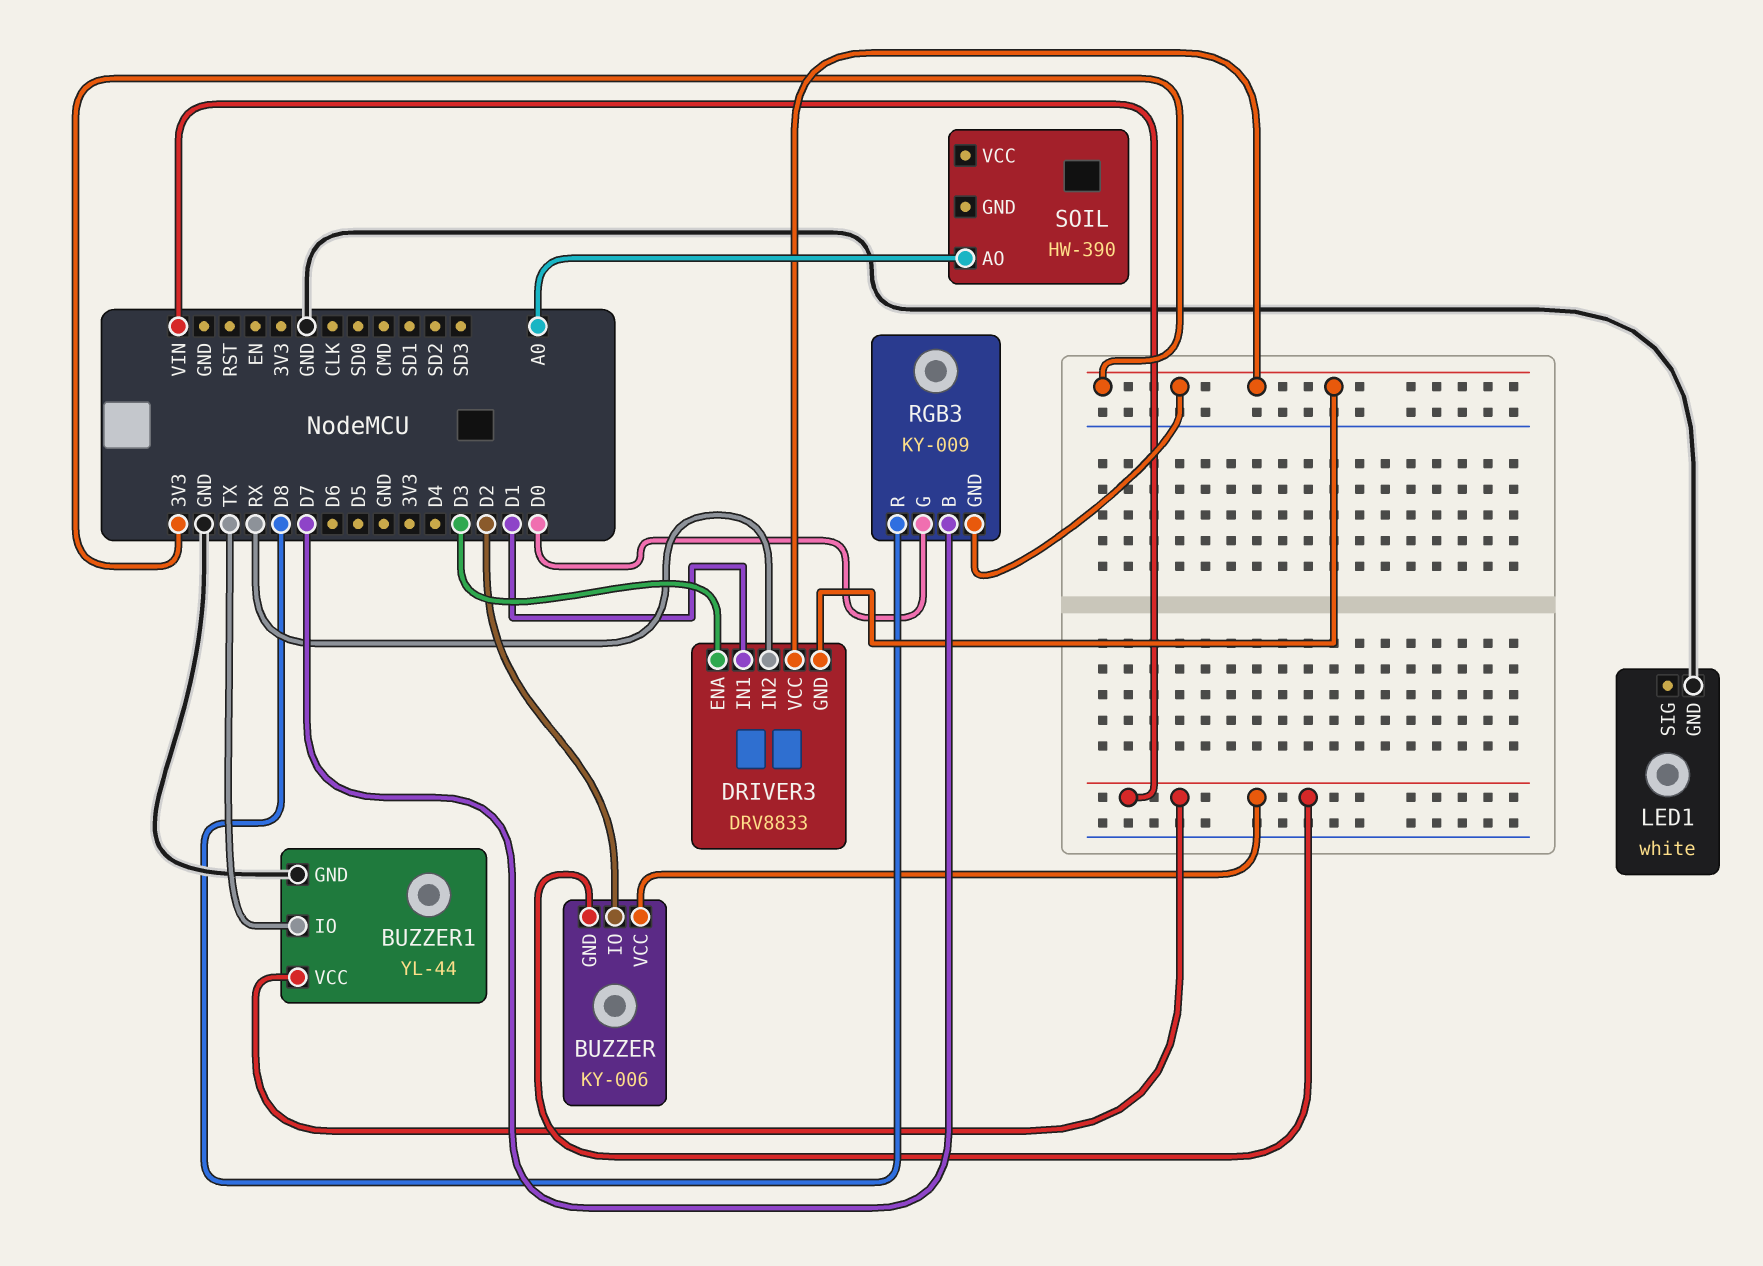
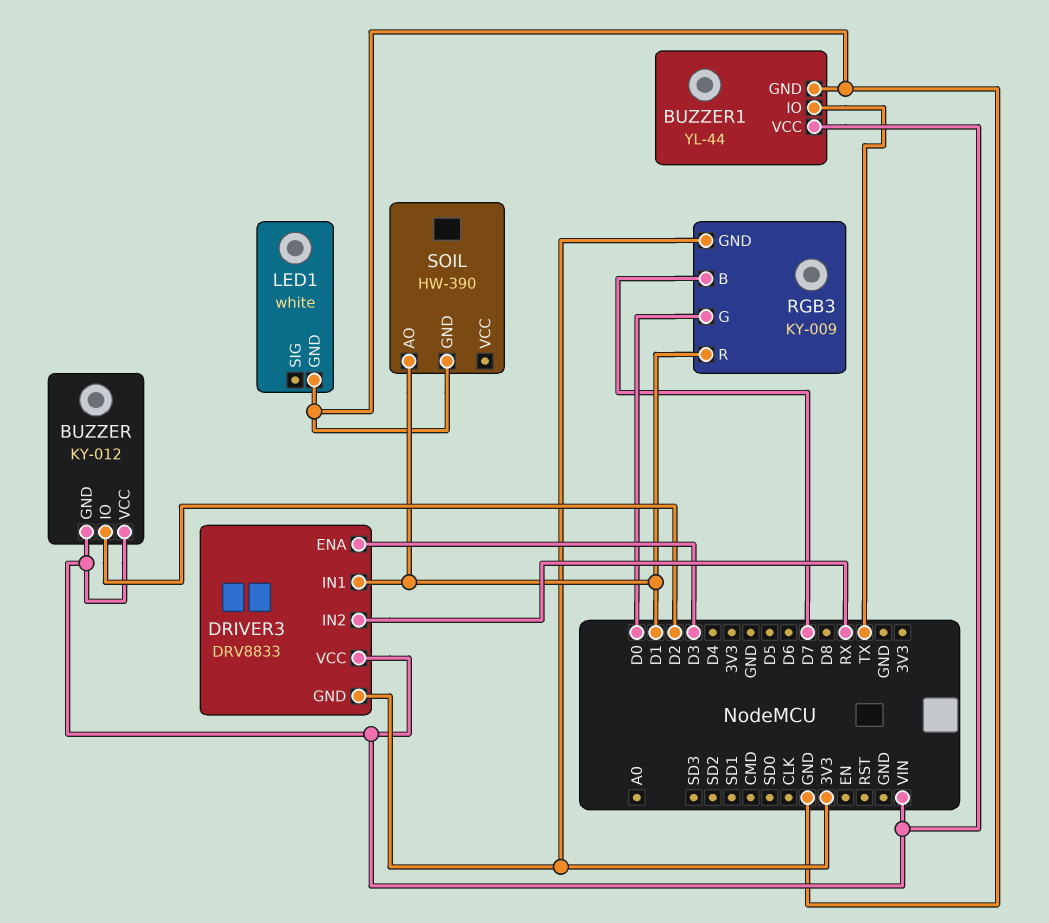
BUZZER: KY-006 -> KY-012
DRIVER3 pin VCC: 3V3 -> VIN
RGB3 pin R: D8 -> D1
SOIL pin AO: A0 -> D1
SOIL pin GND: none -> GND

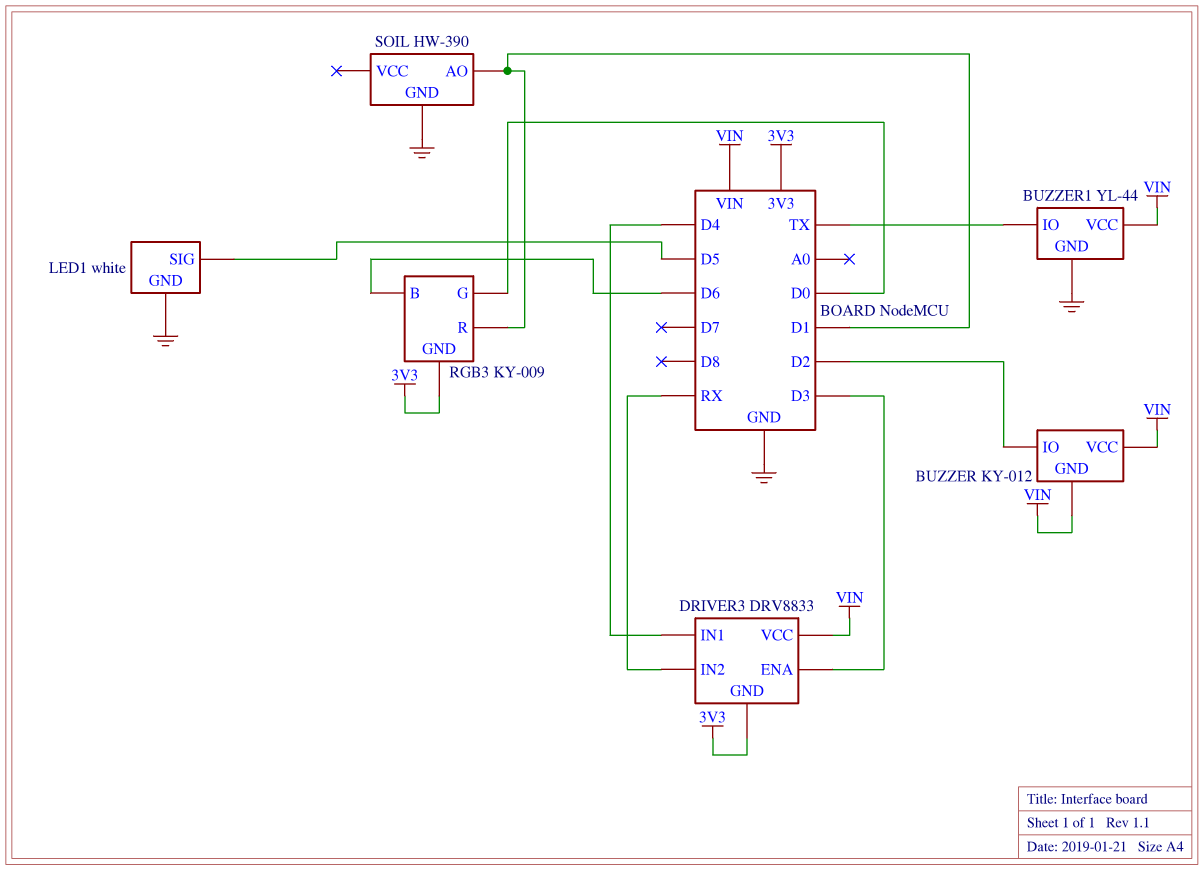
DRIVER3 pin IN1: D1 -> D4
LED1 pin SIG: none -> D5
RGB3 pin B: D7 -> D6

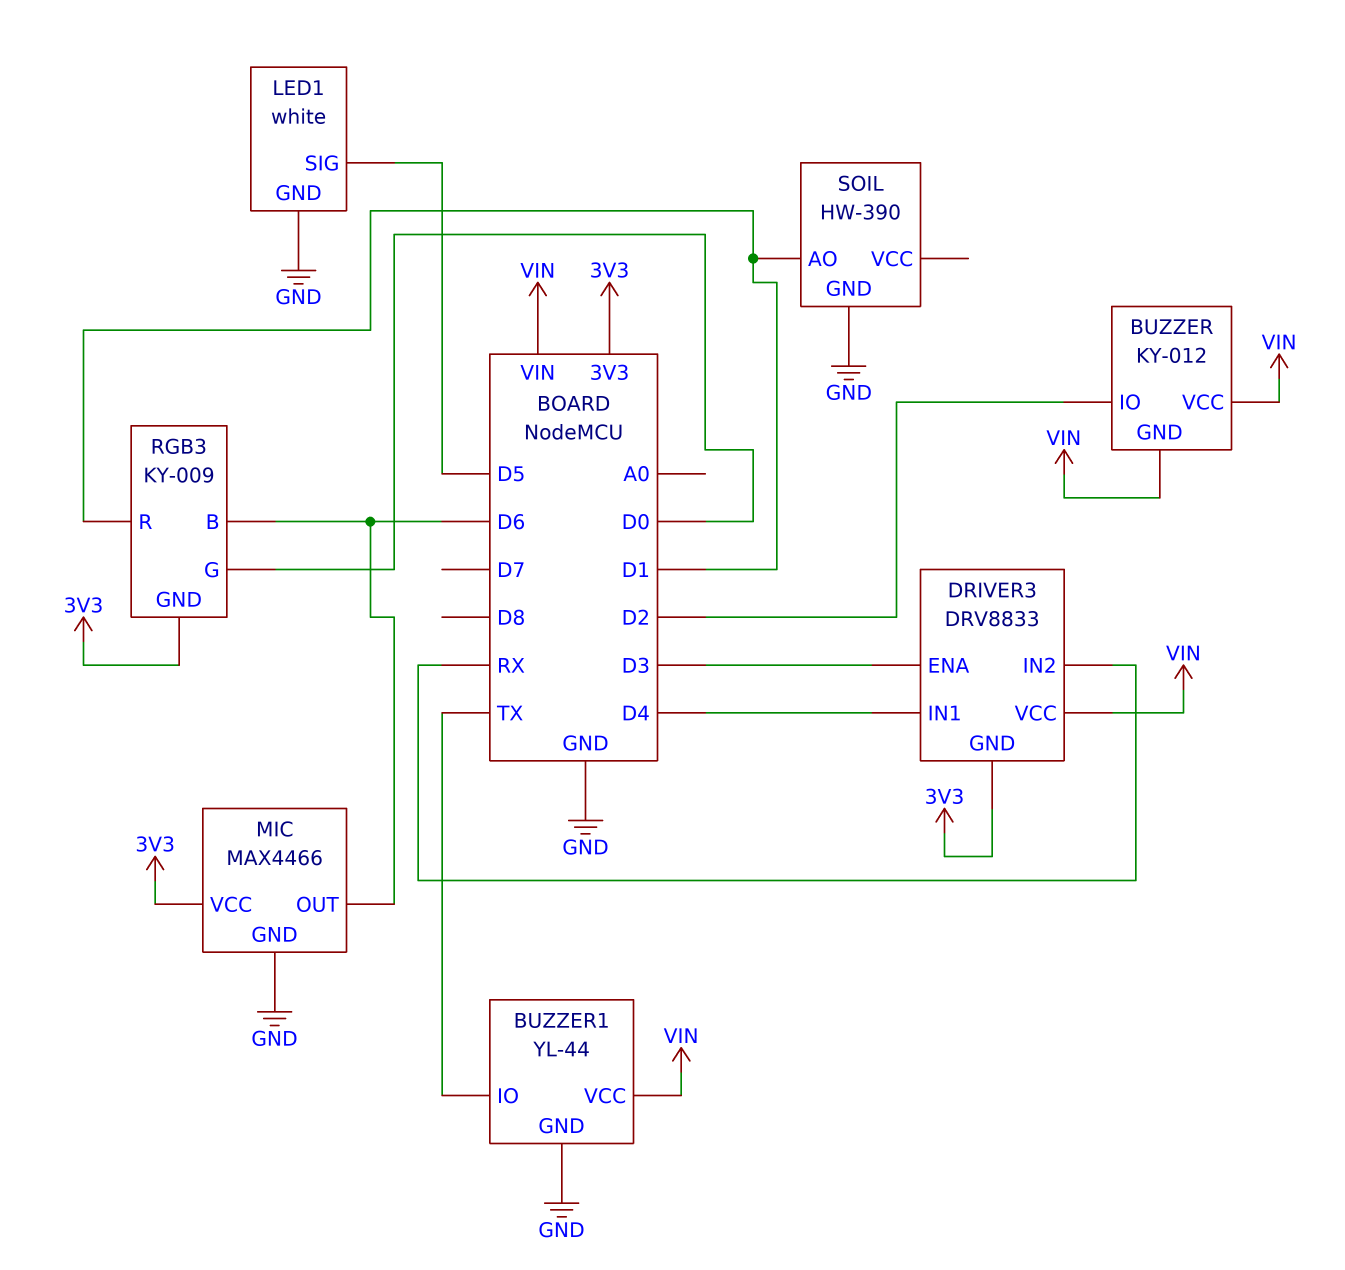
MIC: none -> MAX4466
MIC pin GND: none -> GND
MIC pin OUT: none -> D6
MIC pin VCC: none -> 3V3

